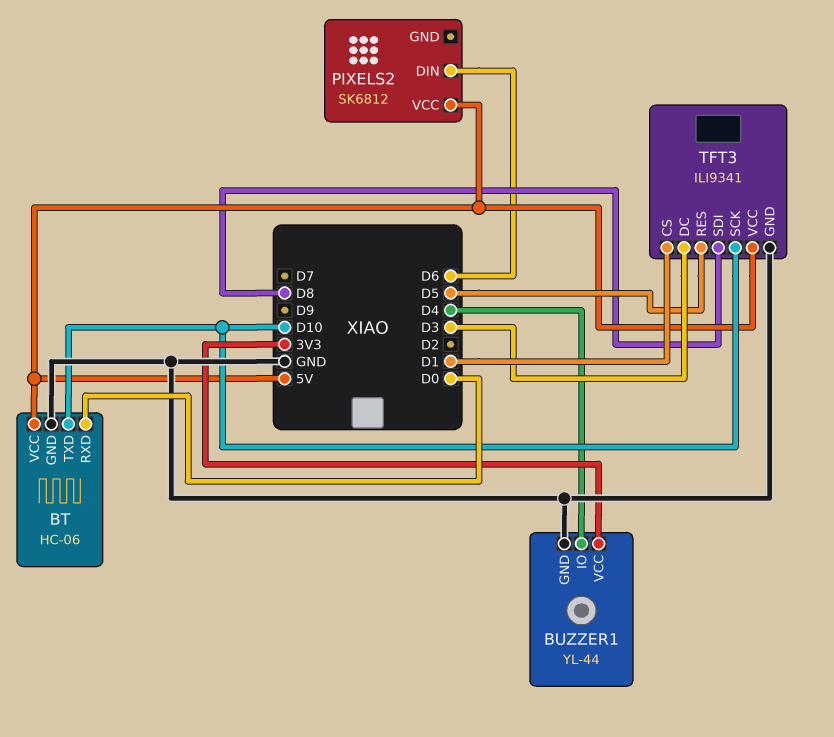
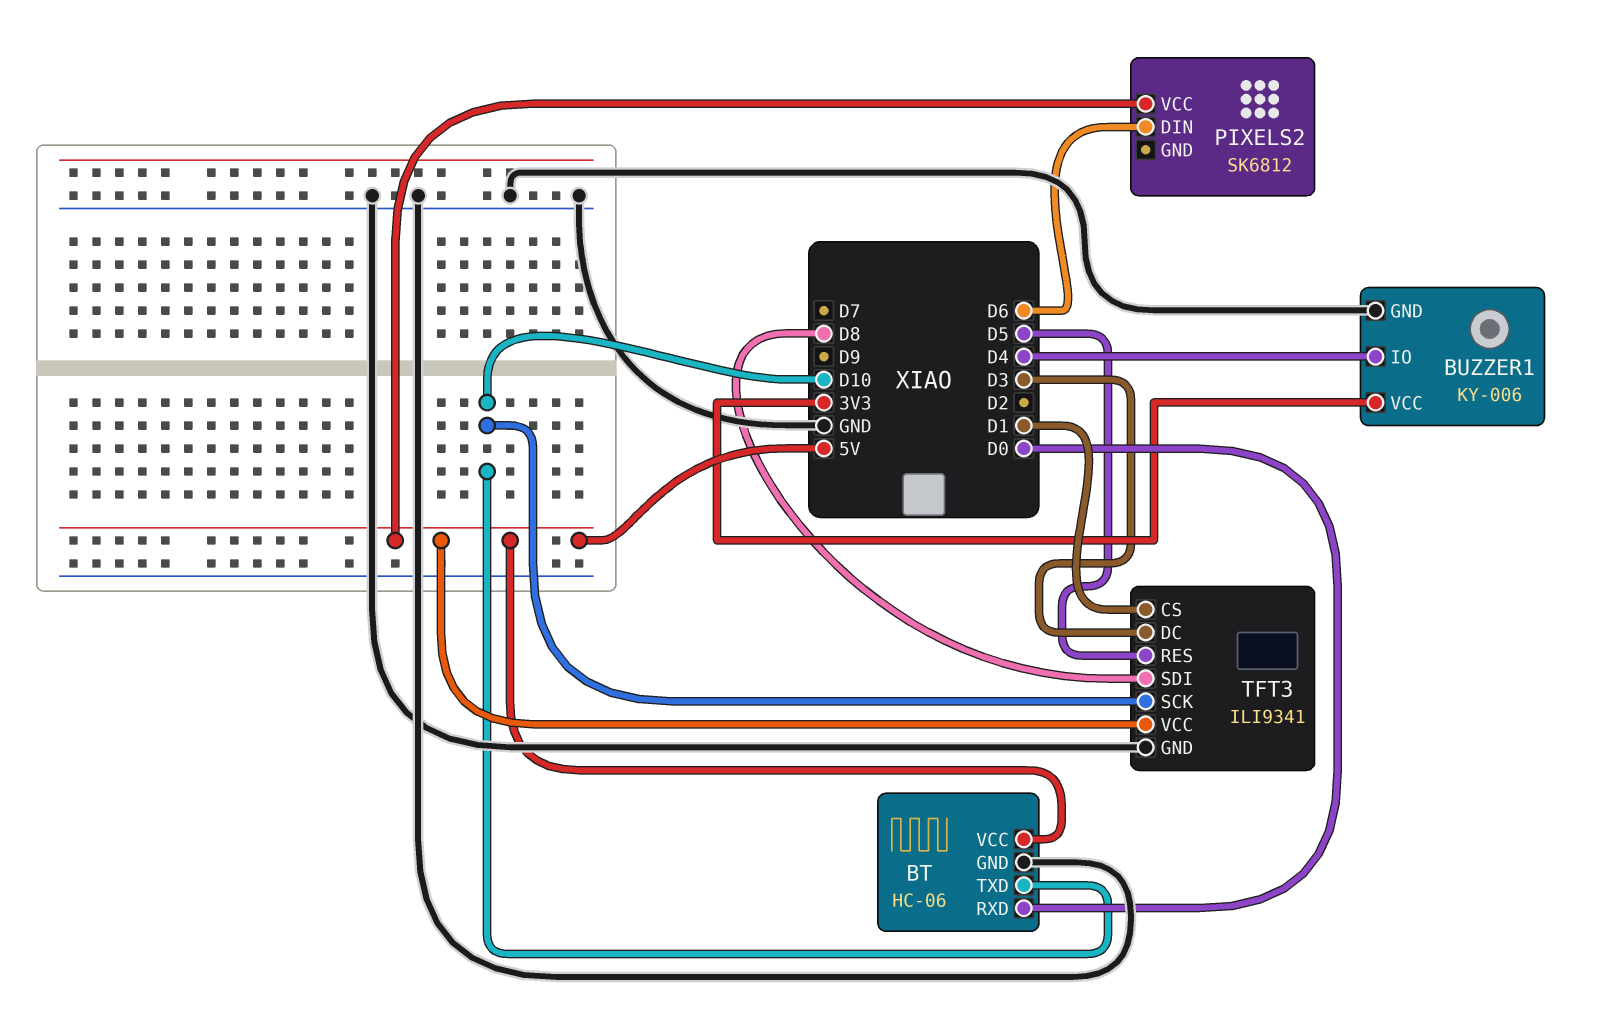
BUZZER1: YL-44 -> KY-006

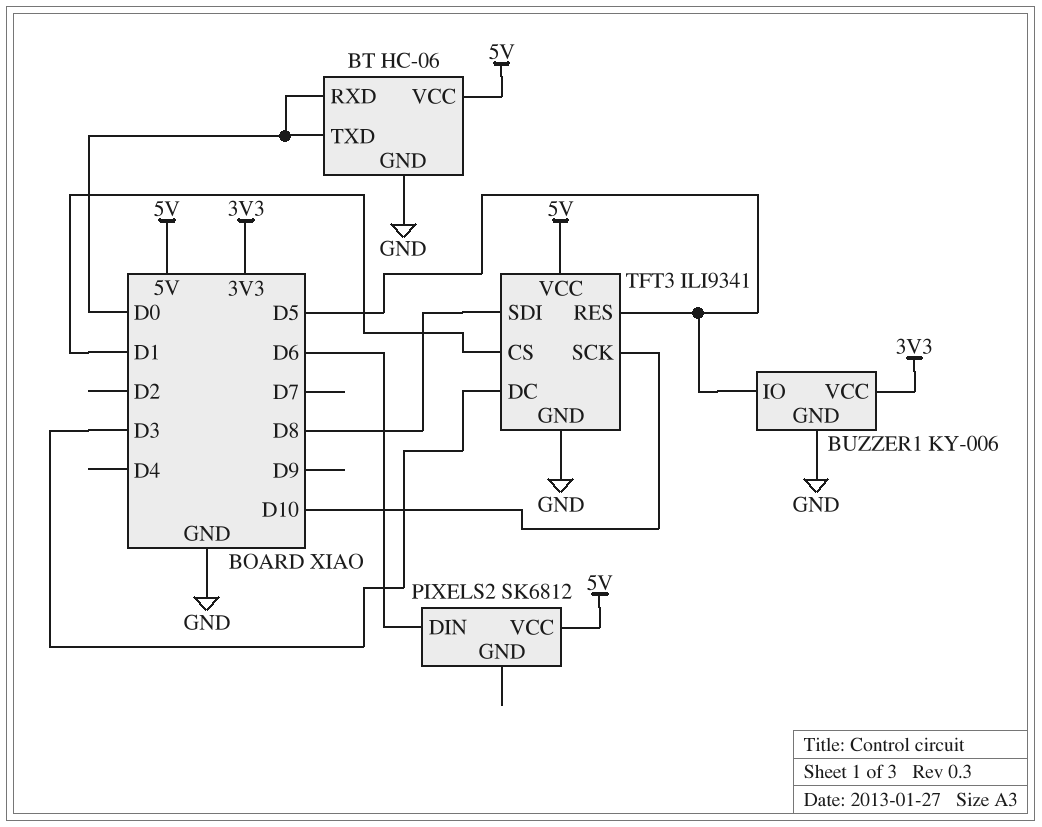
BT pin TXD: D10 -> D0
BUZZER1 pin IO: D4 -> D5

